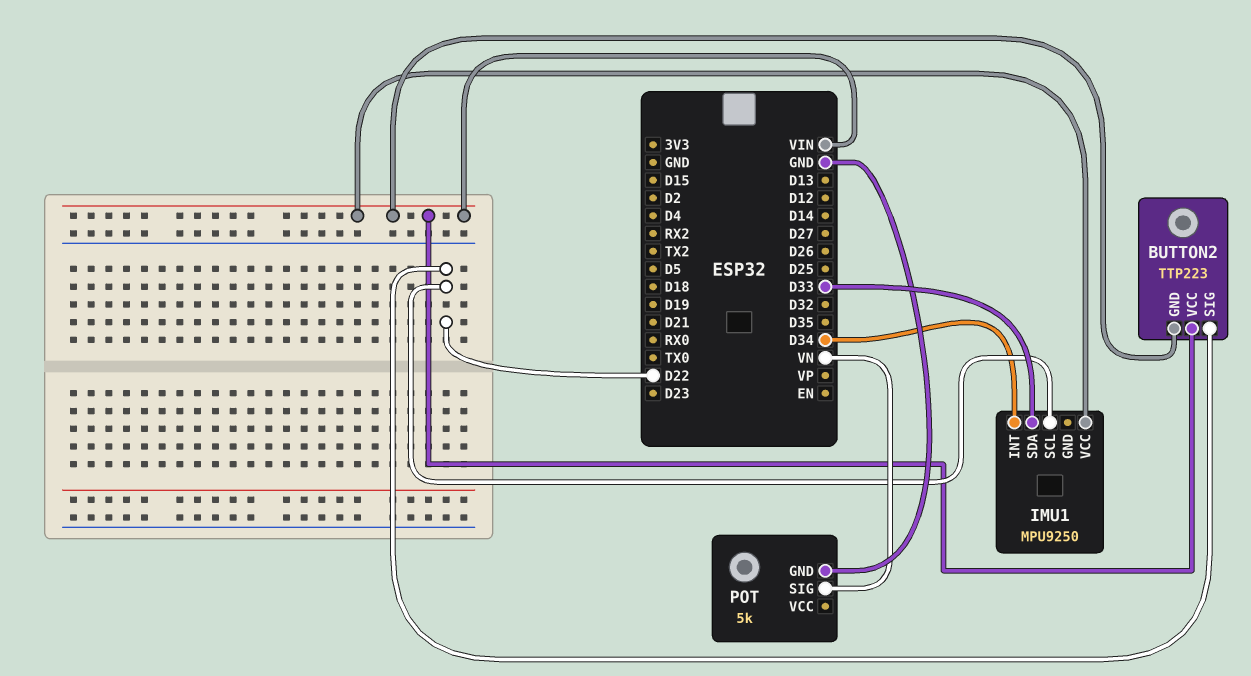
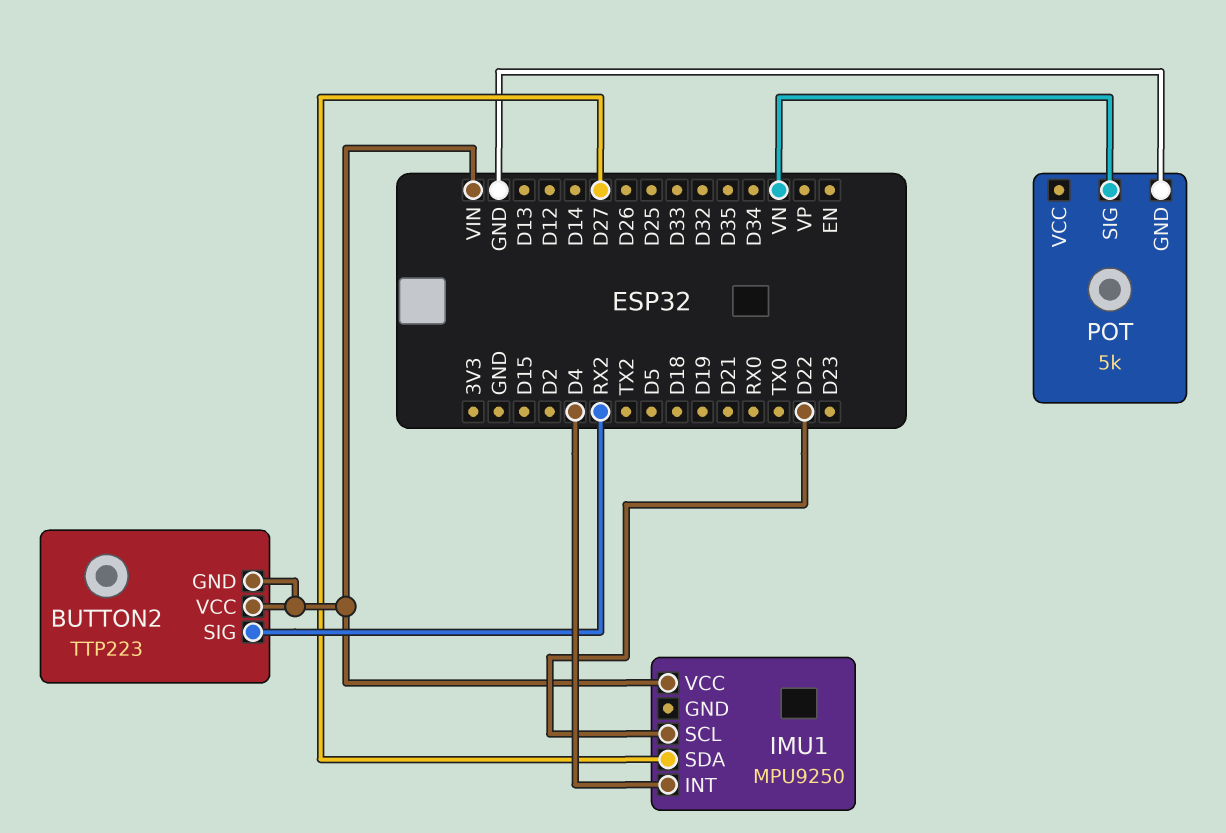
BUTTON2 pin SIG: D22 -> RX2
IMU1 pin INT: D34 -> D4
IMU1 pin SDA: D33 -> D27

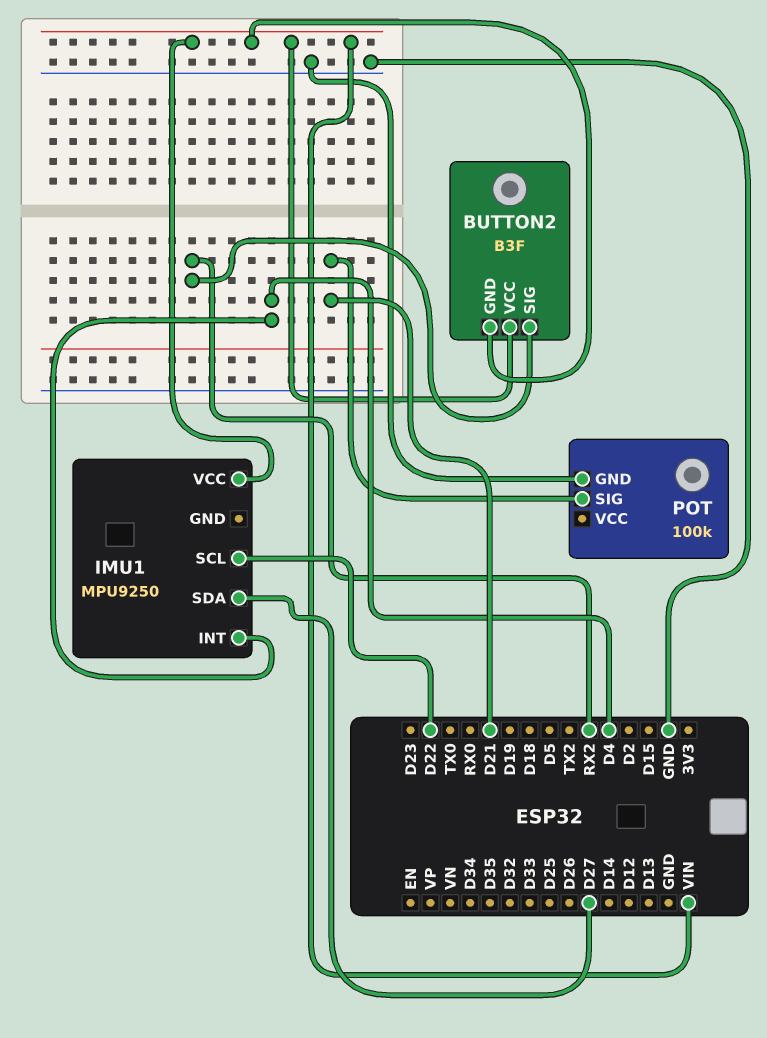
BUTTON2: TTP223 -> B3F
POT: 5k -> 100k
POT pin SIG: VN -> D21

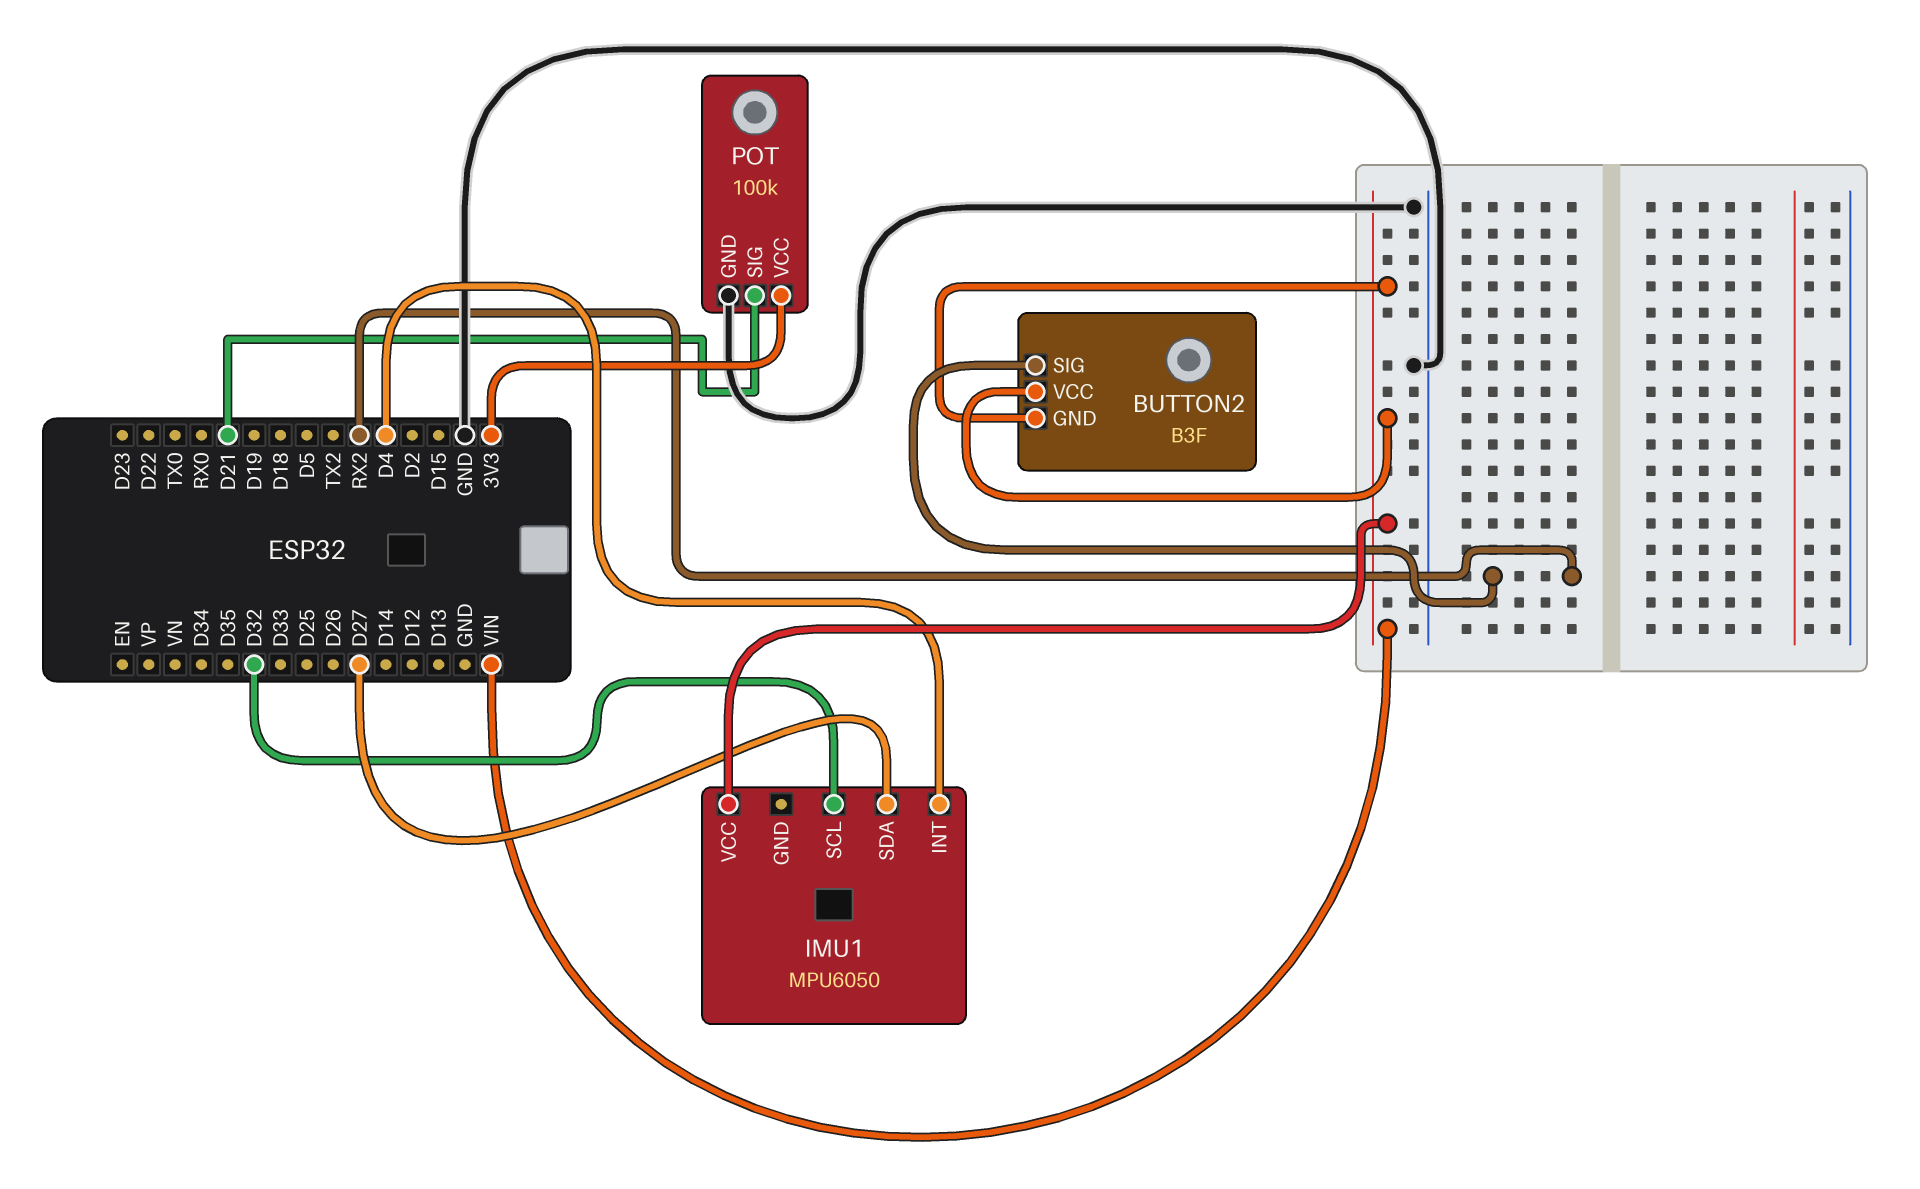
IMU1: MPU9250 -> MPU6050
IMU1 pin SCL: D22 -> D32
POT pin VCC: none -> 3V3

